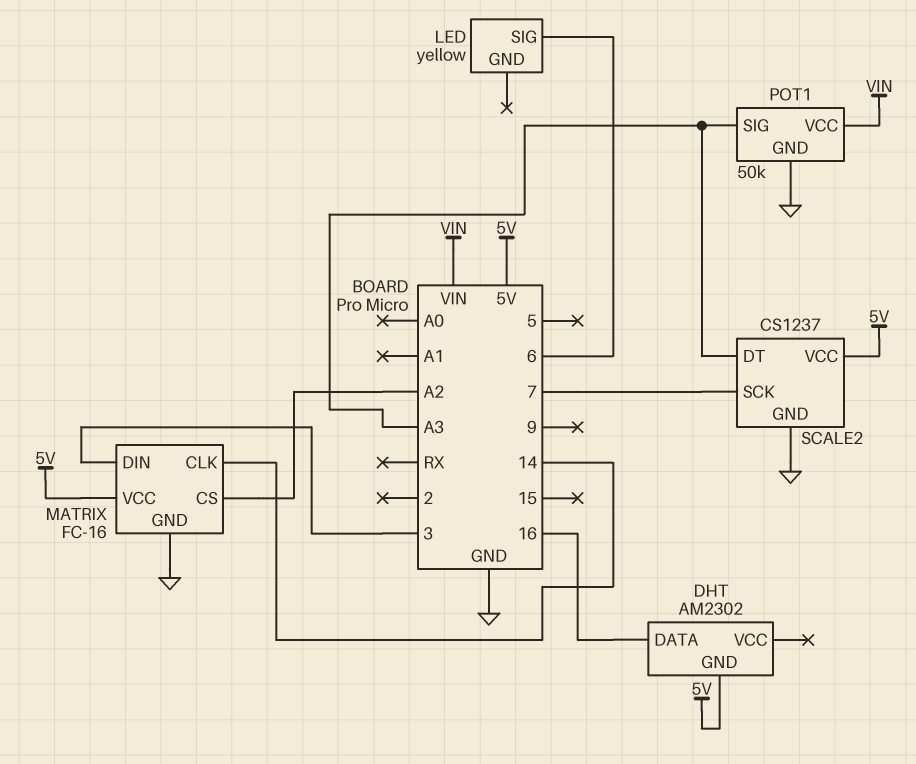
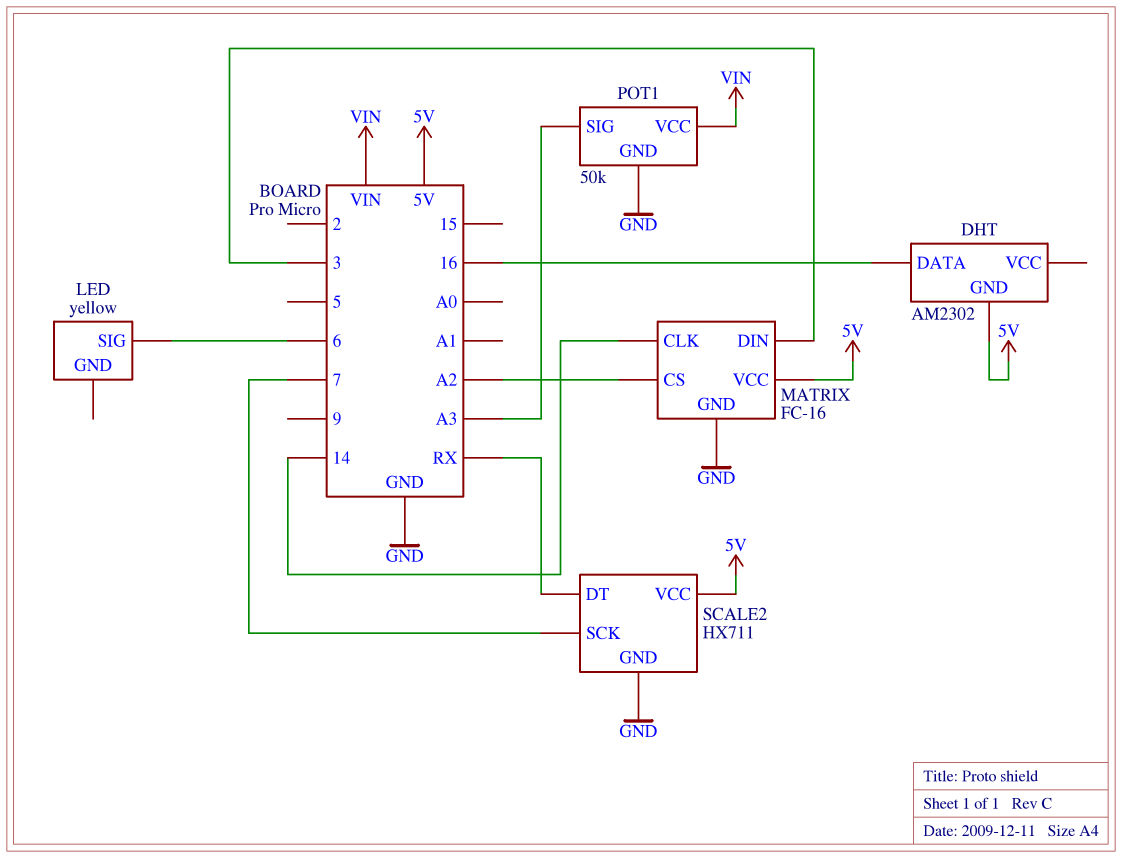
SCALE2: CS1237 -> HX711
SCALE2 pin DT: A3 -> RX

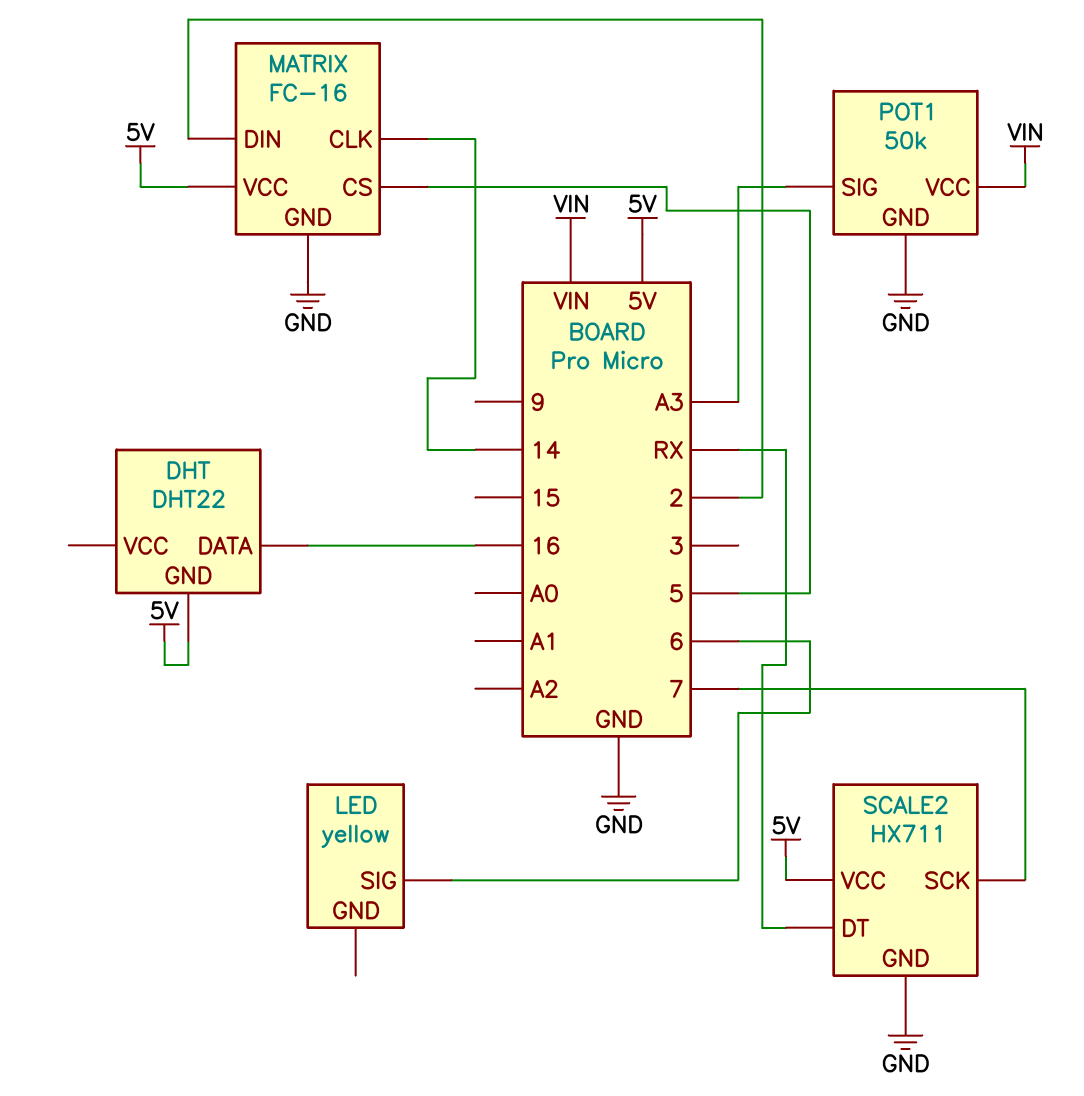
DHT: AM2302 -> DHT22
MATRIX pin CS: A2 -> 5
MATRIX pin DIN: 3 -> 2

